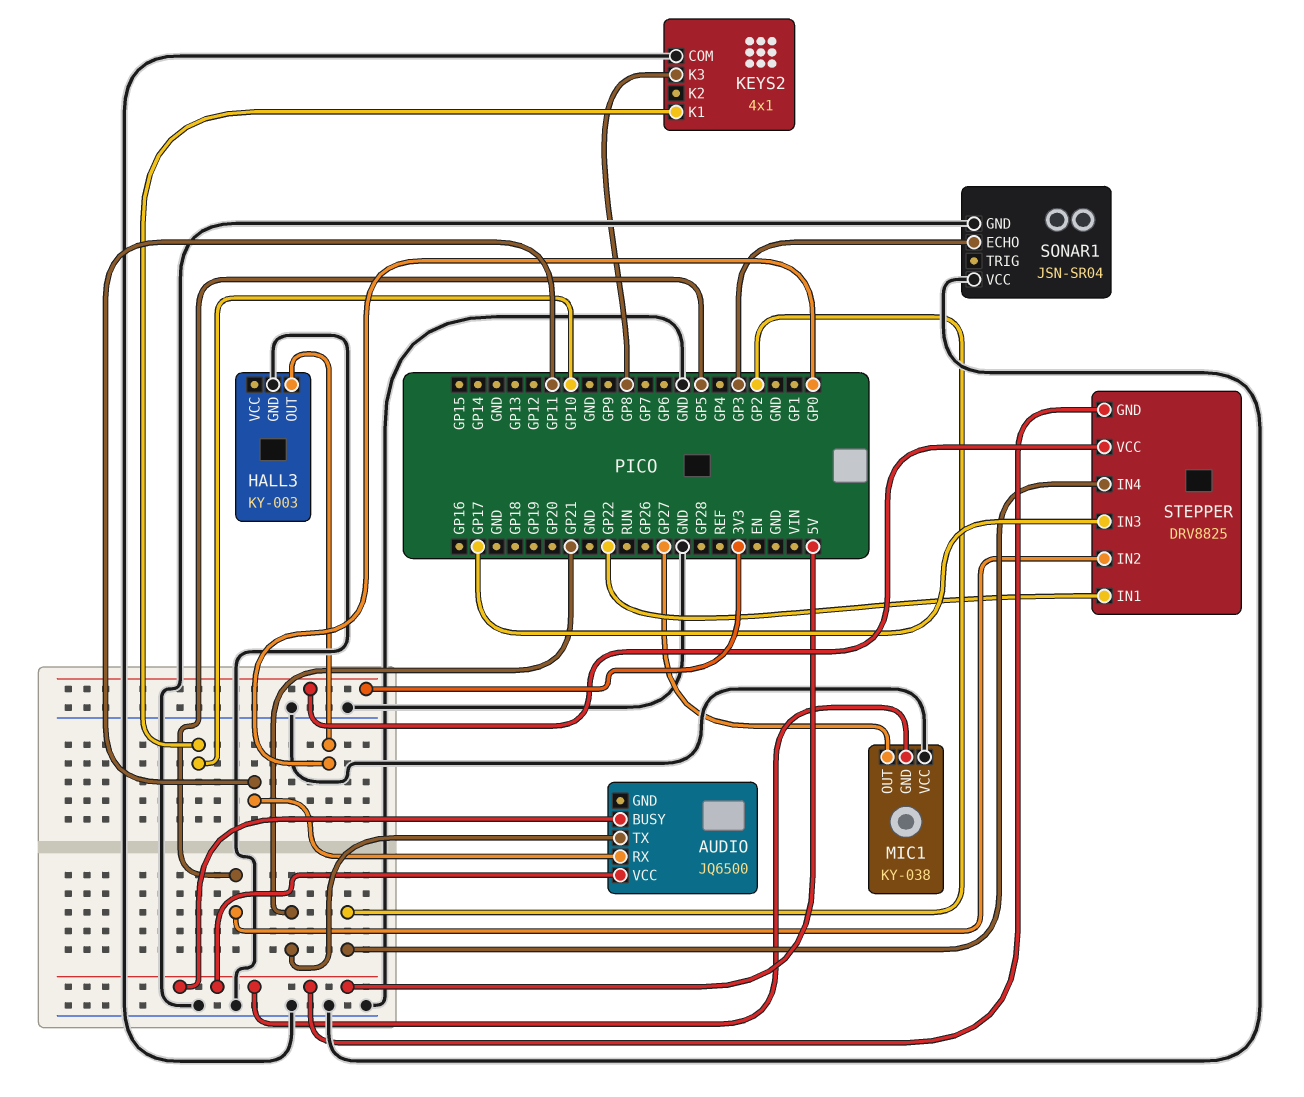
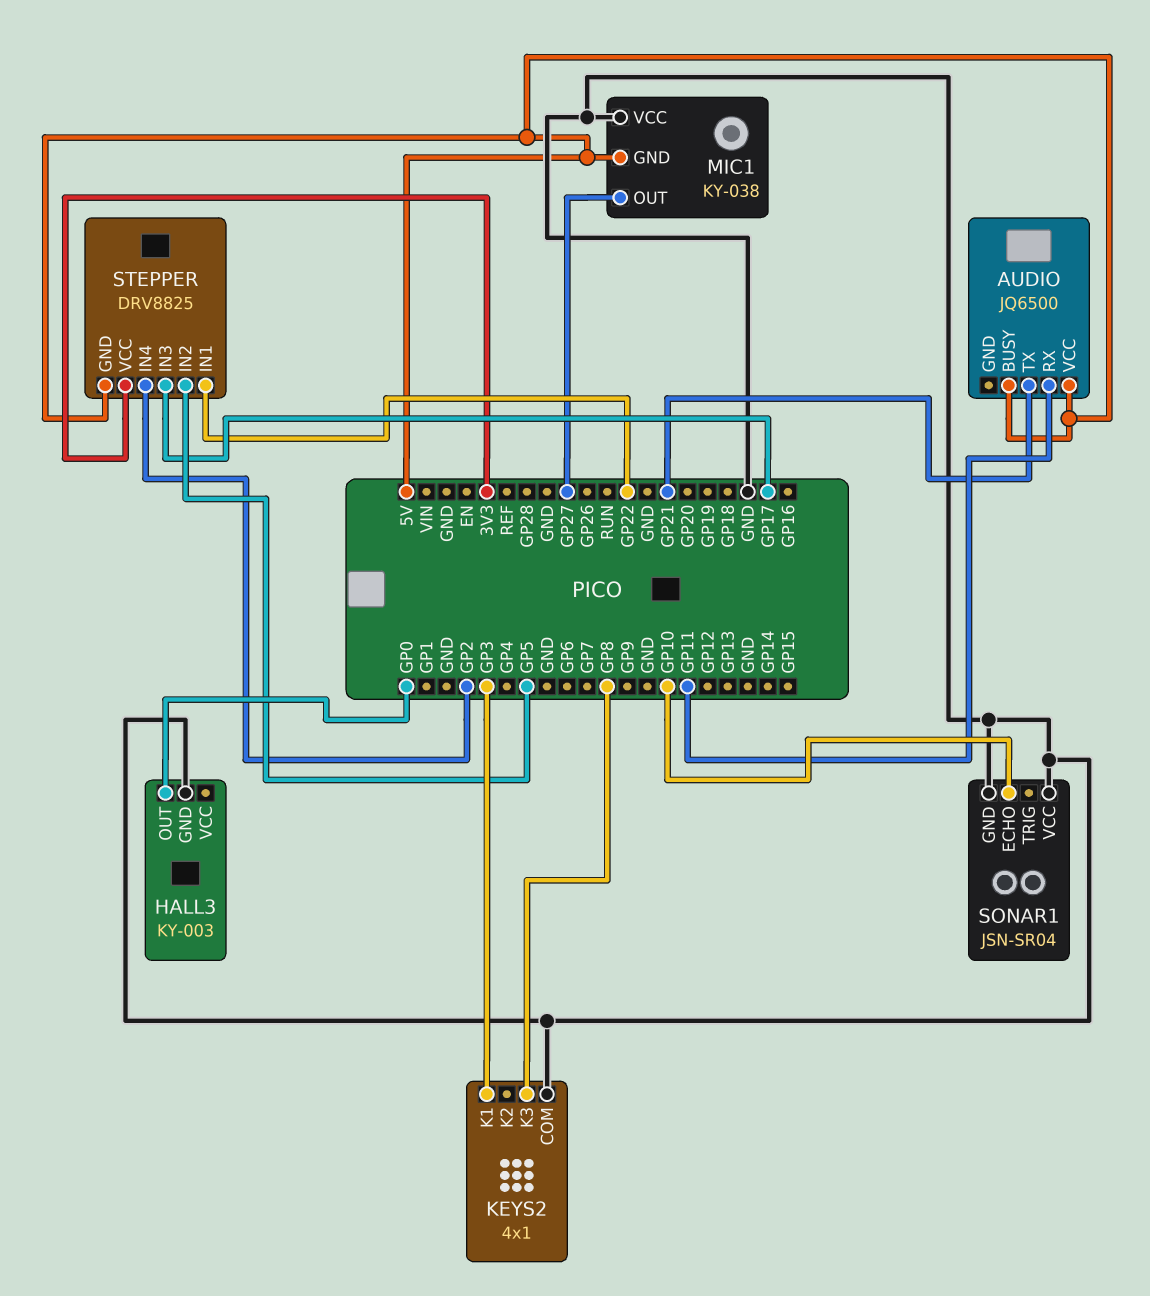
KEYS2 pin K1: GP10 -> GP3
SONAR1 pin ECHO: GP3 -> GP10

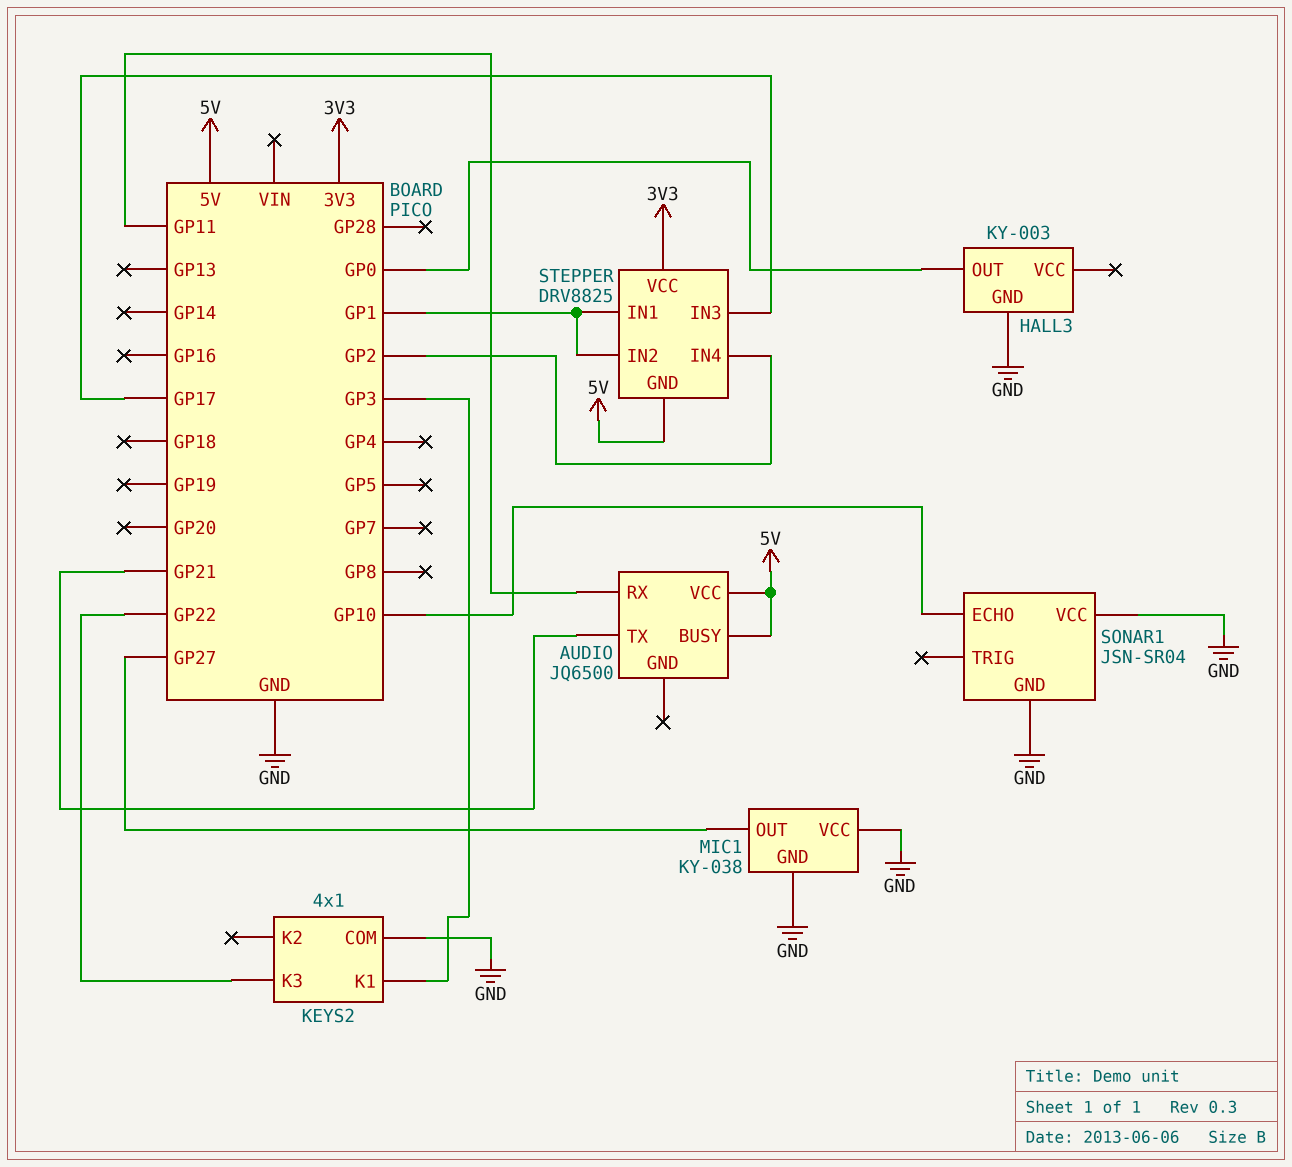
KEYS2 pin K3: GP8 -> GP22
MIC1 pin GND: 5V -> GND
STEPPER pin IN1: GP22 -> GP1
STEPPER pin IN2: GP5 -> GP1

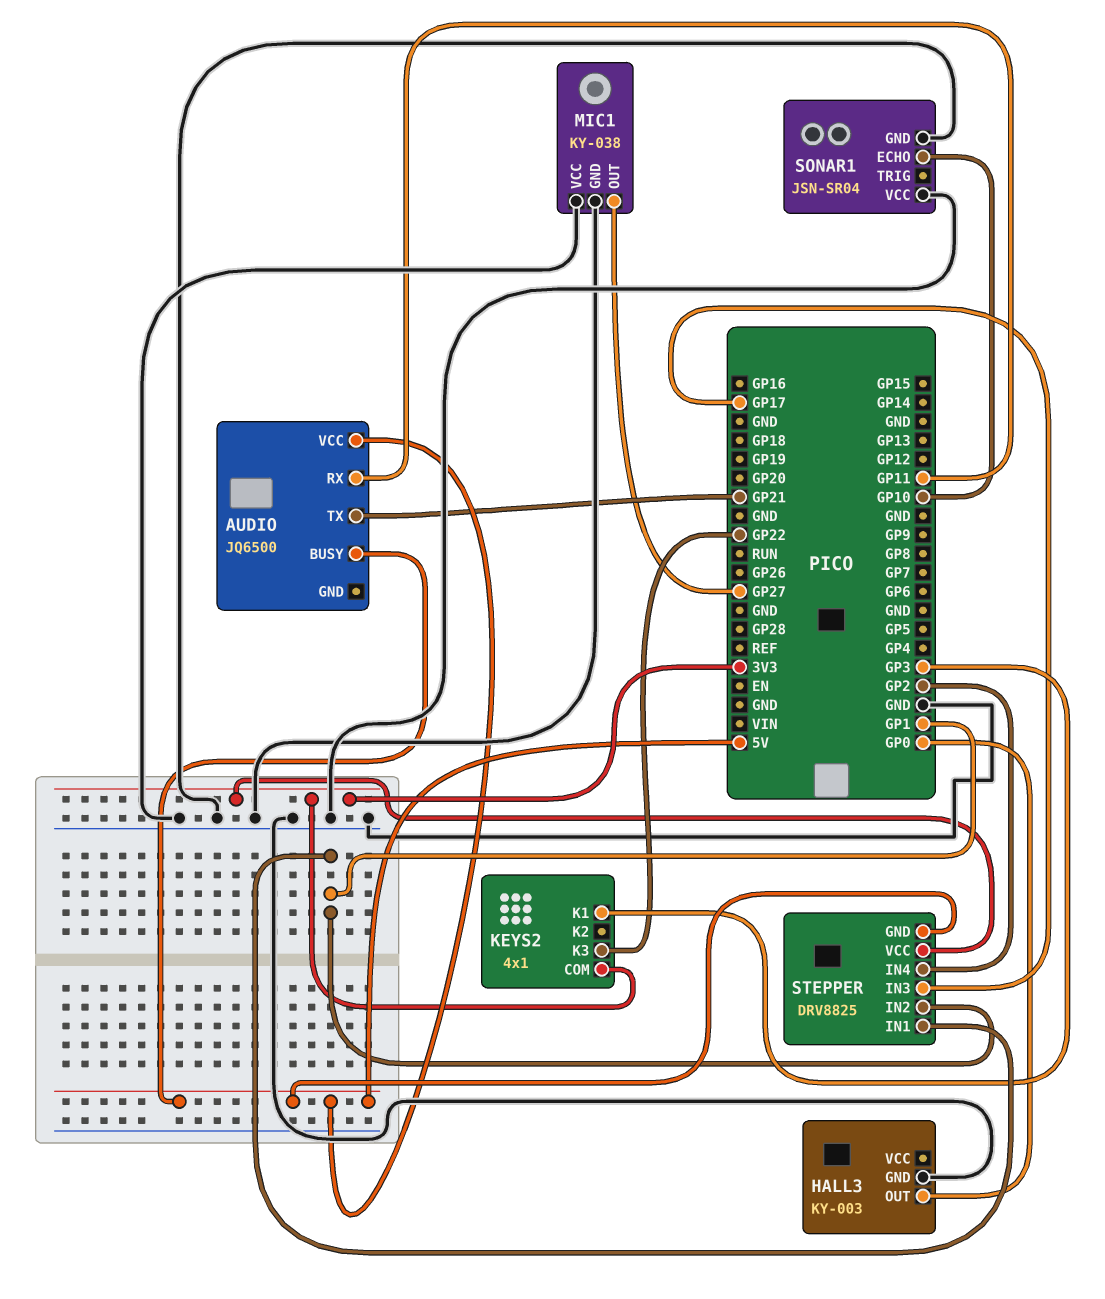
KEYS2 pin COM: GND -> 3V3

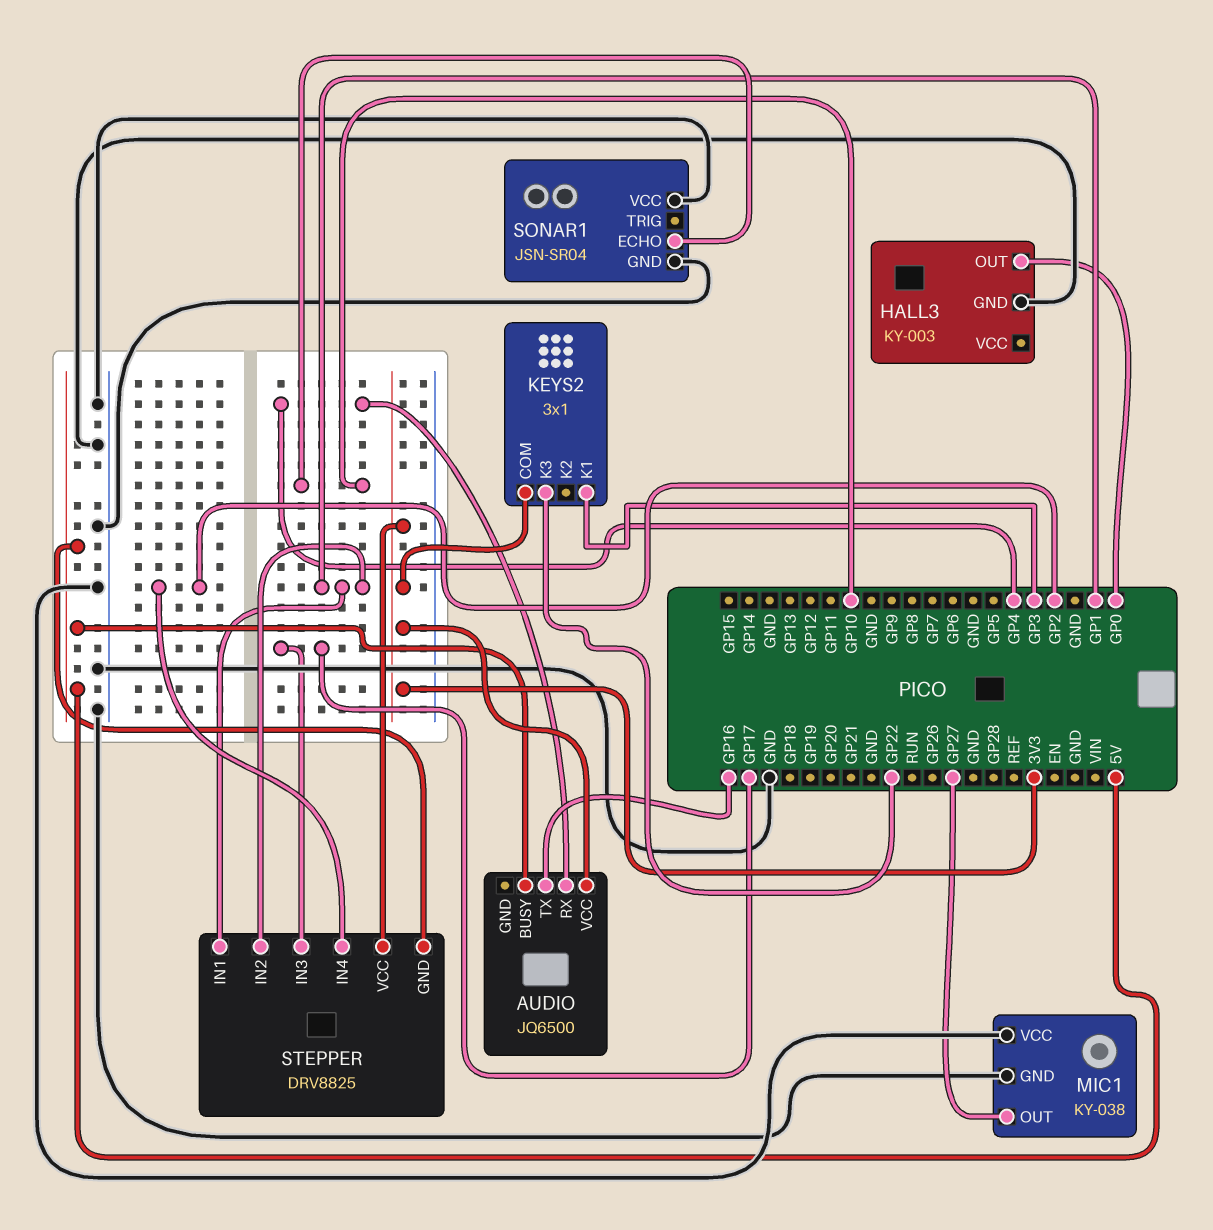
AUDIO pin RX: GP11 -> GP4
AUDIO pin TX: GP21 -> GP16
AUDIO pin VCC: 5V -> 3V3
KEYS2: 4x1 -> 3x1

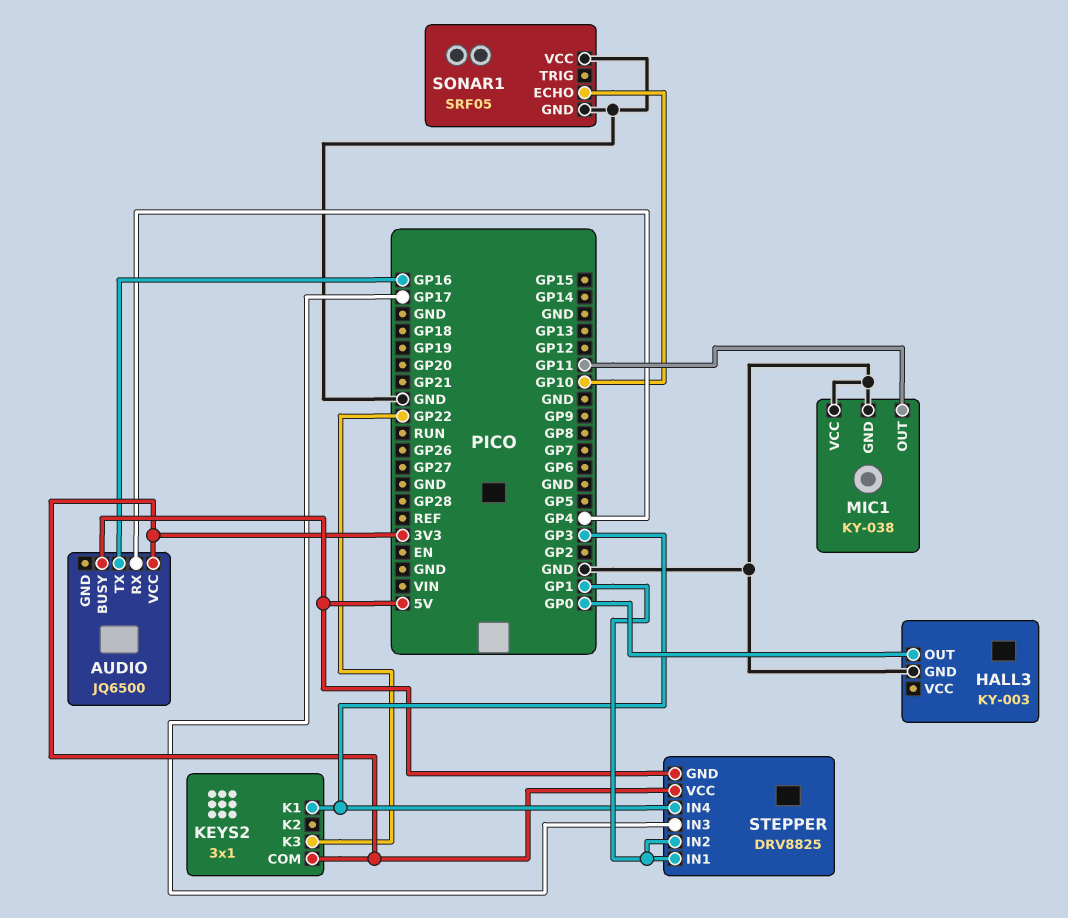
MIC1 pin OUT: GP27 -> GP11
SONAR1: JSN-SR04 -> SRF05
STEPPER pin IN4: GP2 -> GP3

